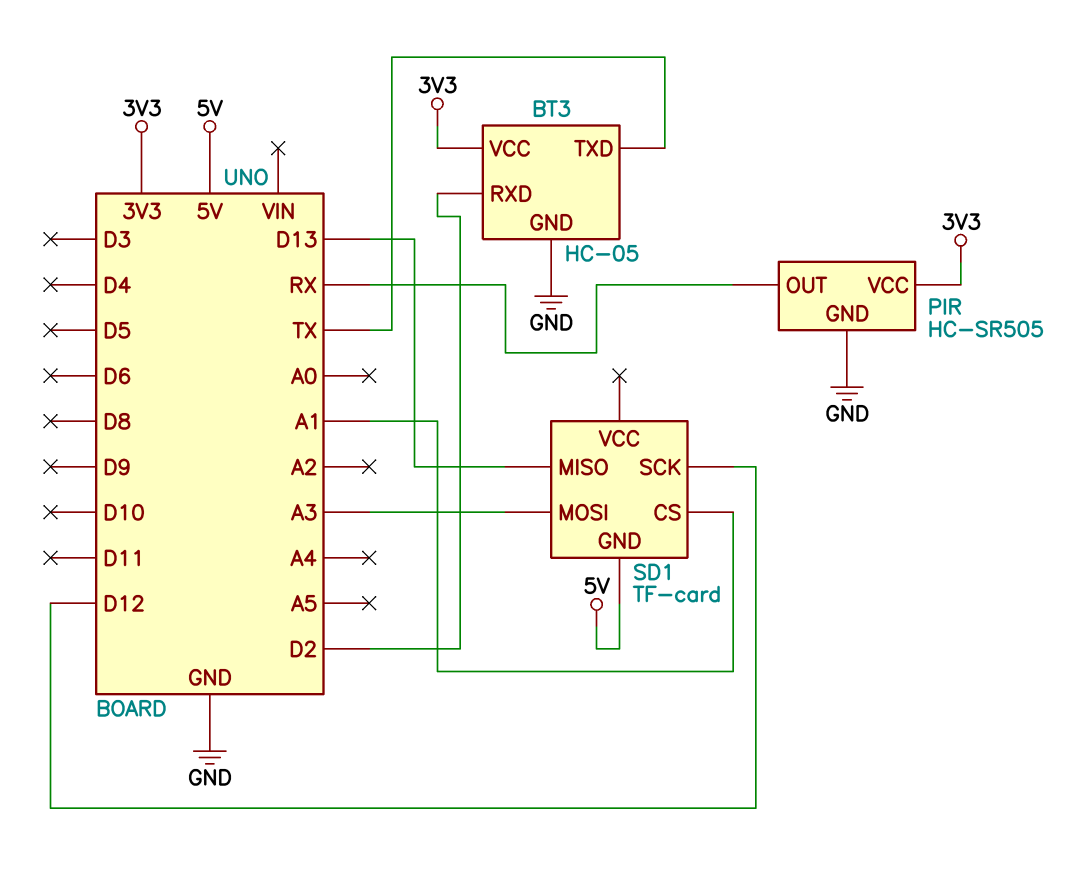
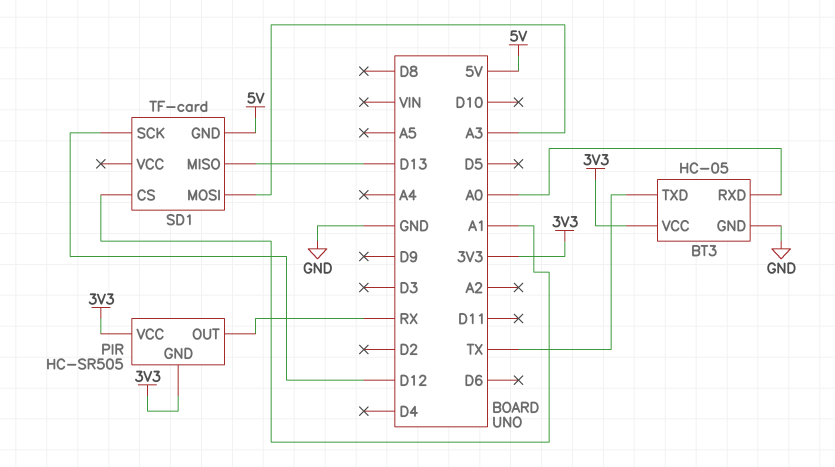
BT3 pin RXD: D2 -> A0
PIR pin GND: GND -> 3V3

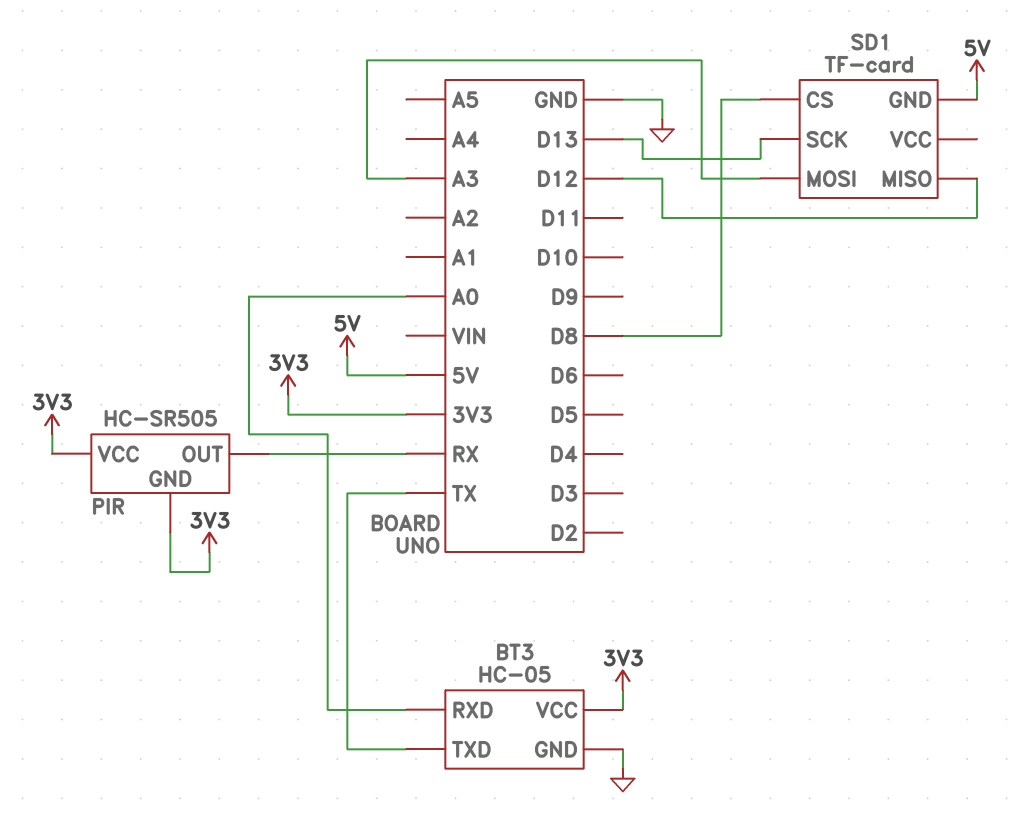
SD1 pin CS: A1 -> D8
SD1 pin MISO: D13 -> D12
SD1 pin SCK: D12 -> D13

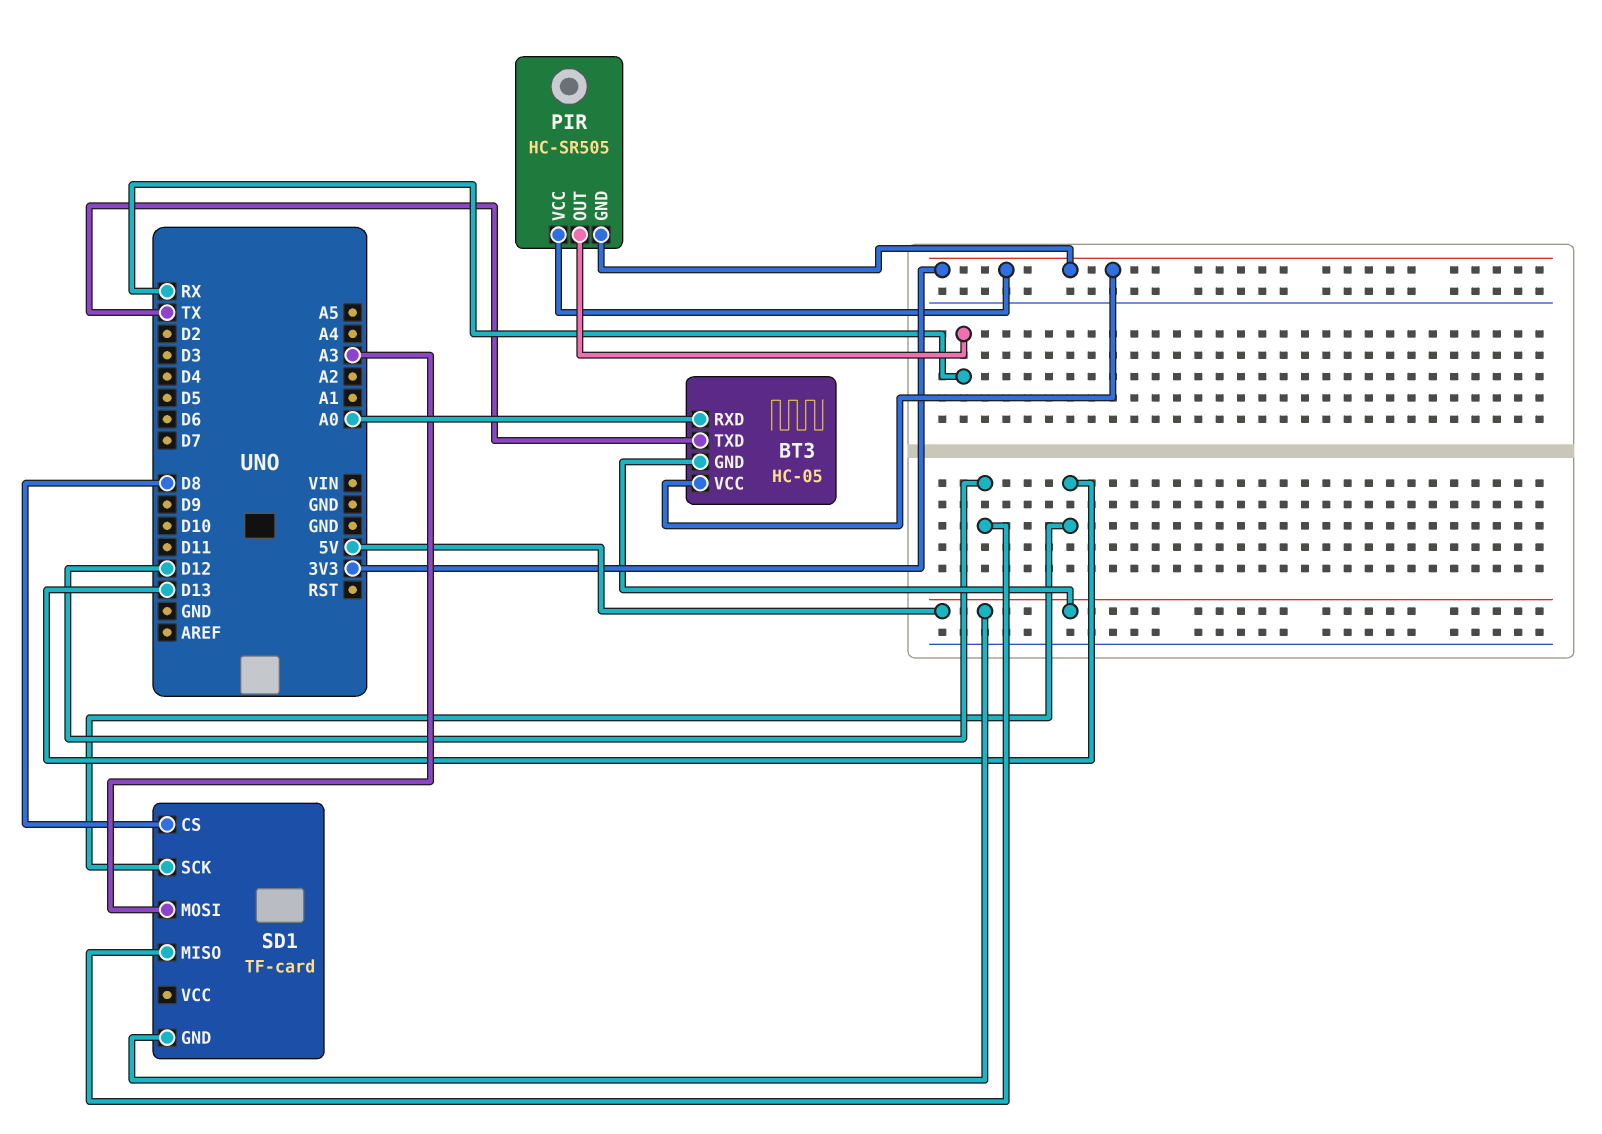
BT3 pin GND: GND -> 5V

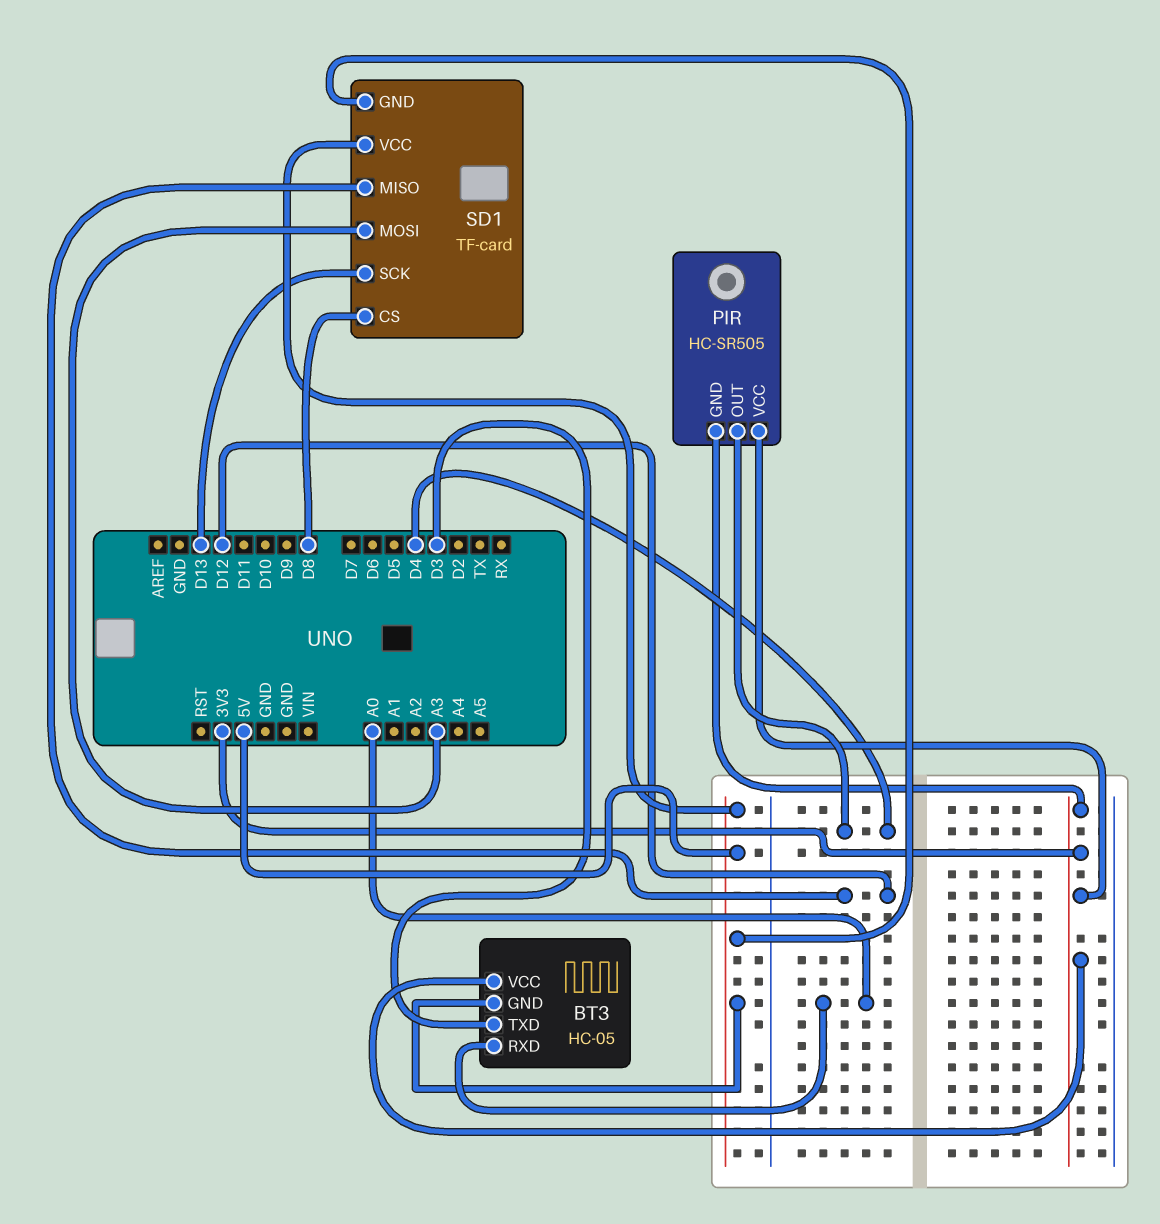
BT3 pin TXD: TX -> D3
PIR pin OUT: RX -> D4
SD1 pin VCC: none -> 5V

